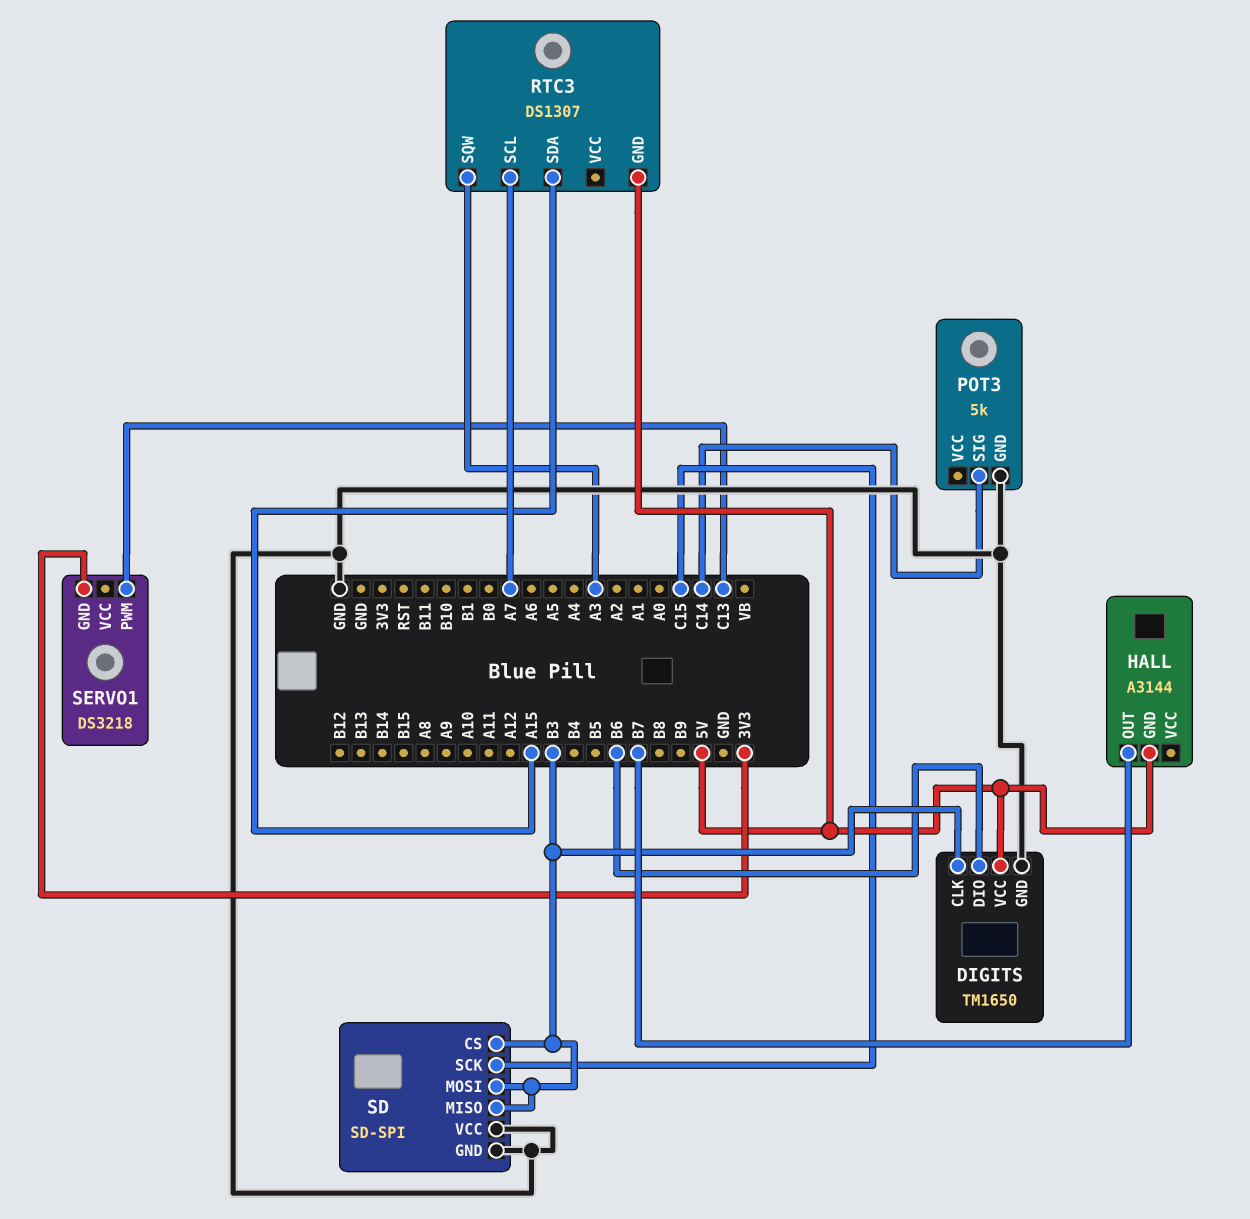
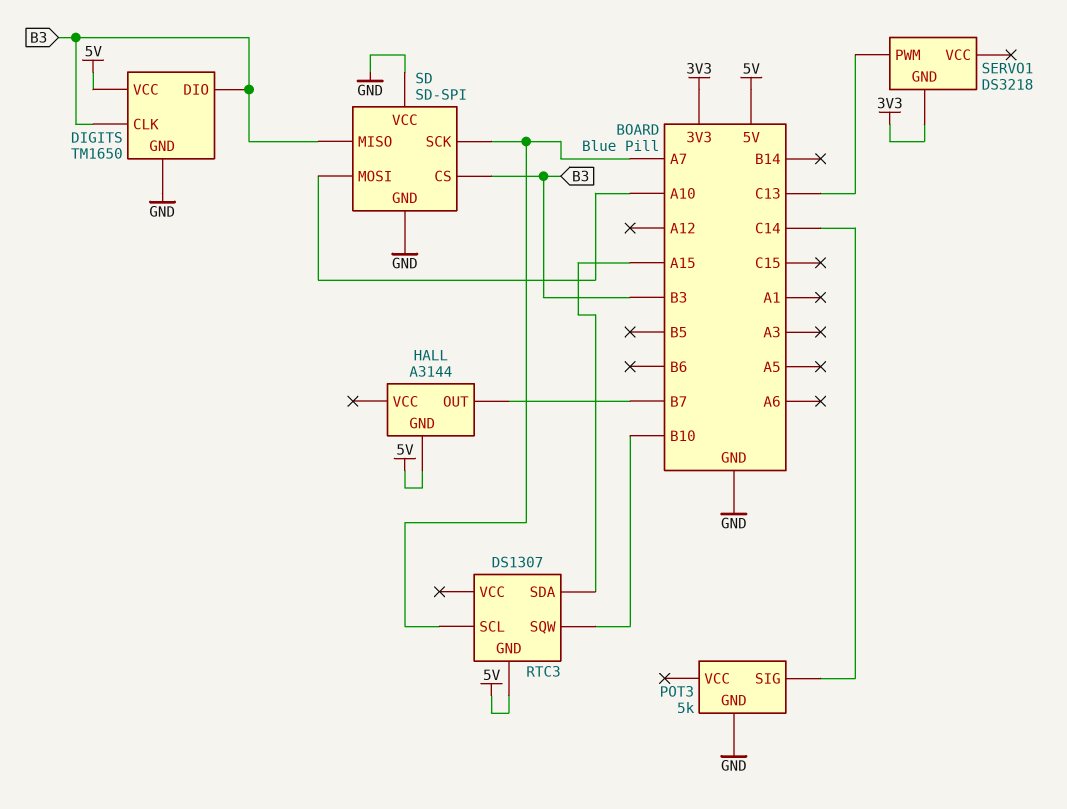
DIGITS pin DIO: B6 -> B3
RTC3 pin SQW: A3 -> B10
SD pin MOSI: B3 -> A10
SD pin SCK: C15 -> A7

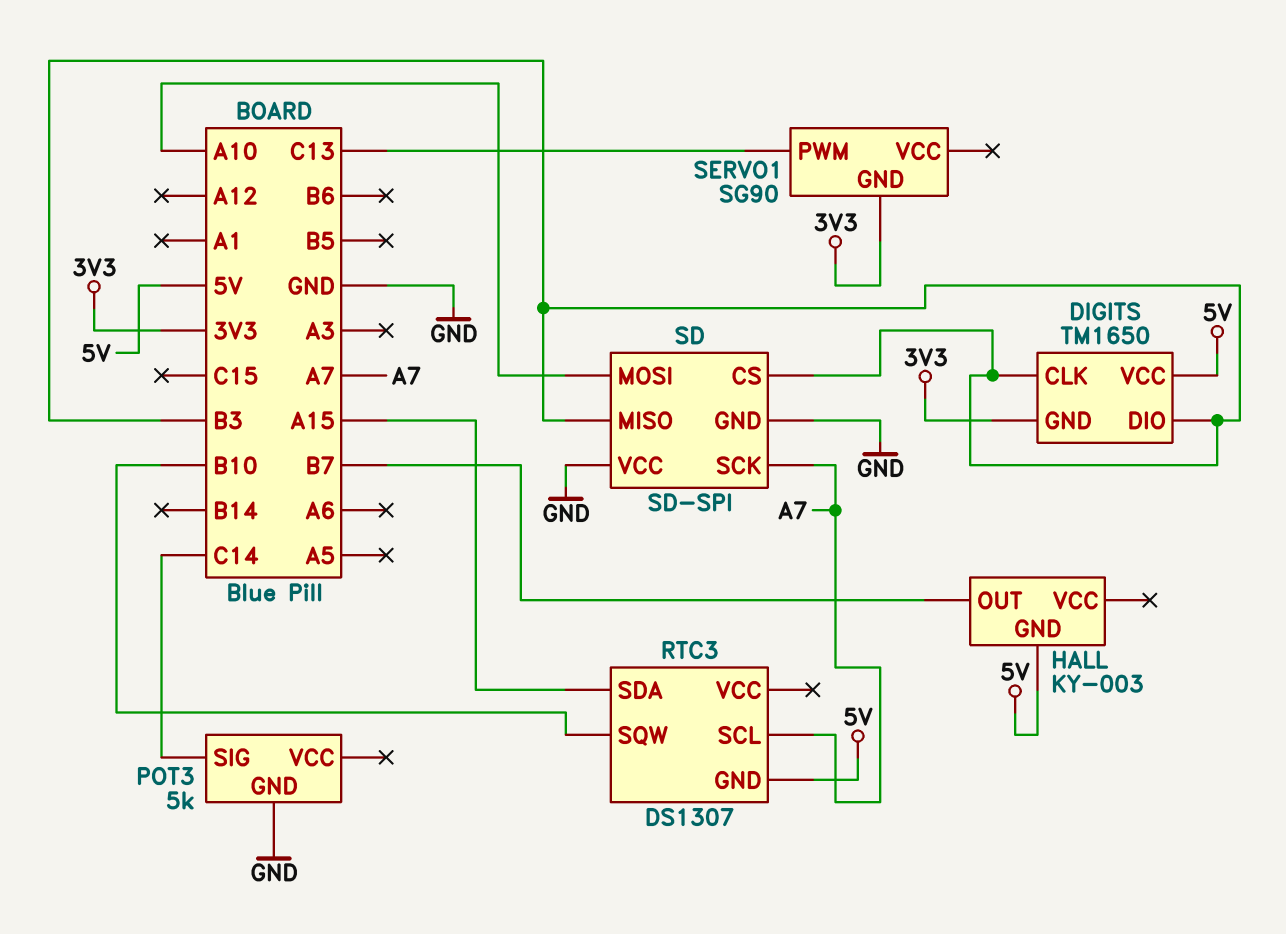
DIGITS pin GND: GND -> 3V3
HALL: A3144 -> KY-003
SERVO1: DS3218 -> SG90

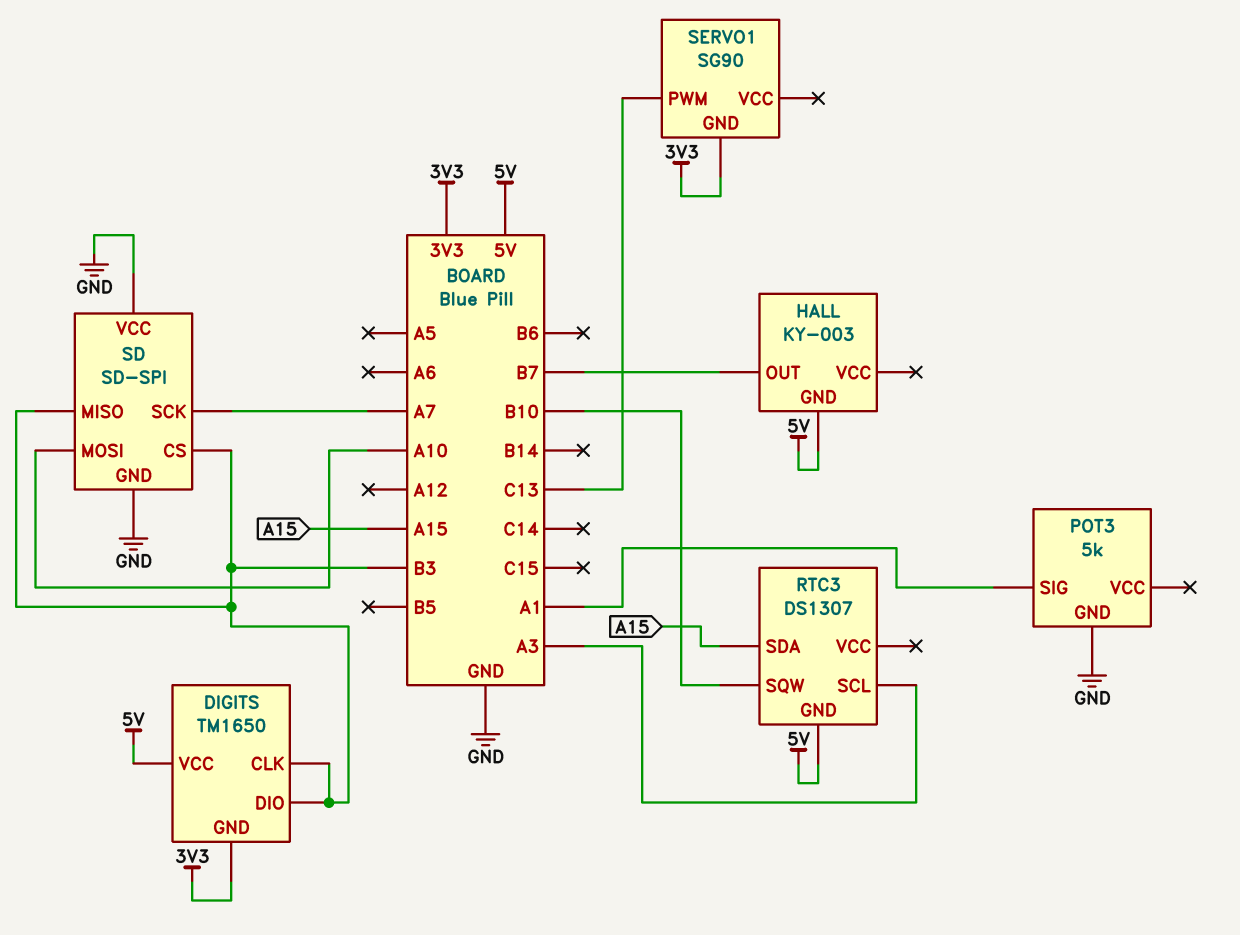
POT3 pin SIG: C14 -> A1
RTC3 pin SCL: A7 -> A3

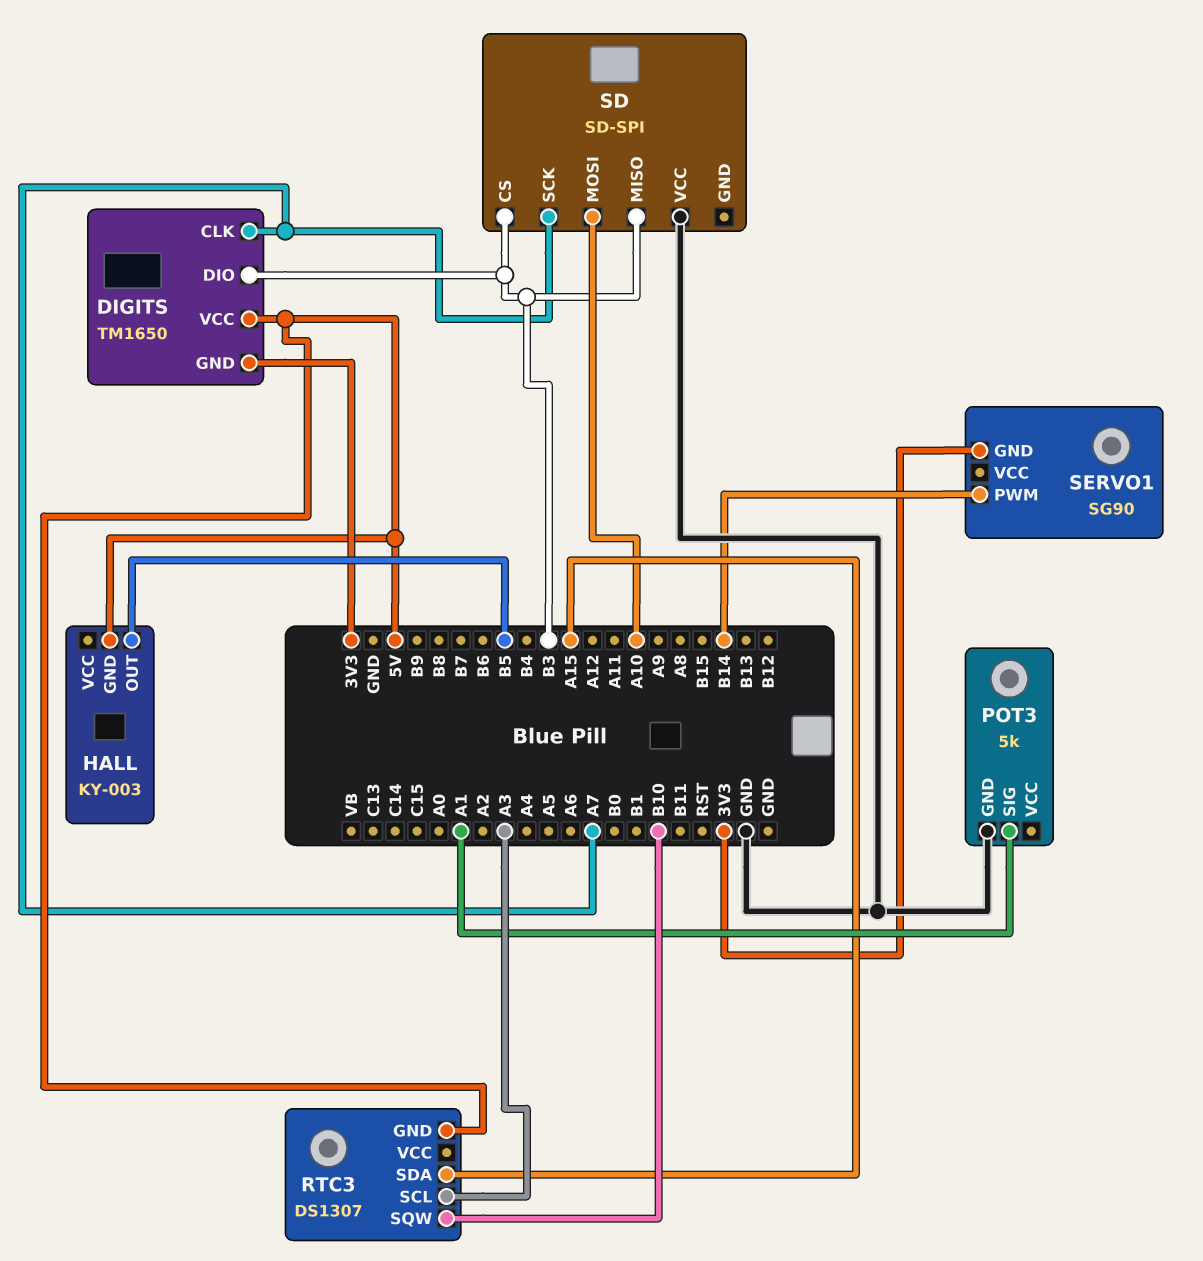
DIGITS pin CLK: B3 -> A7
HALL pin OUT: B7 -> B5
SD pin GND: GND -> none
SERVO1 pin PWM: C13 -> B14

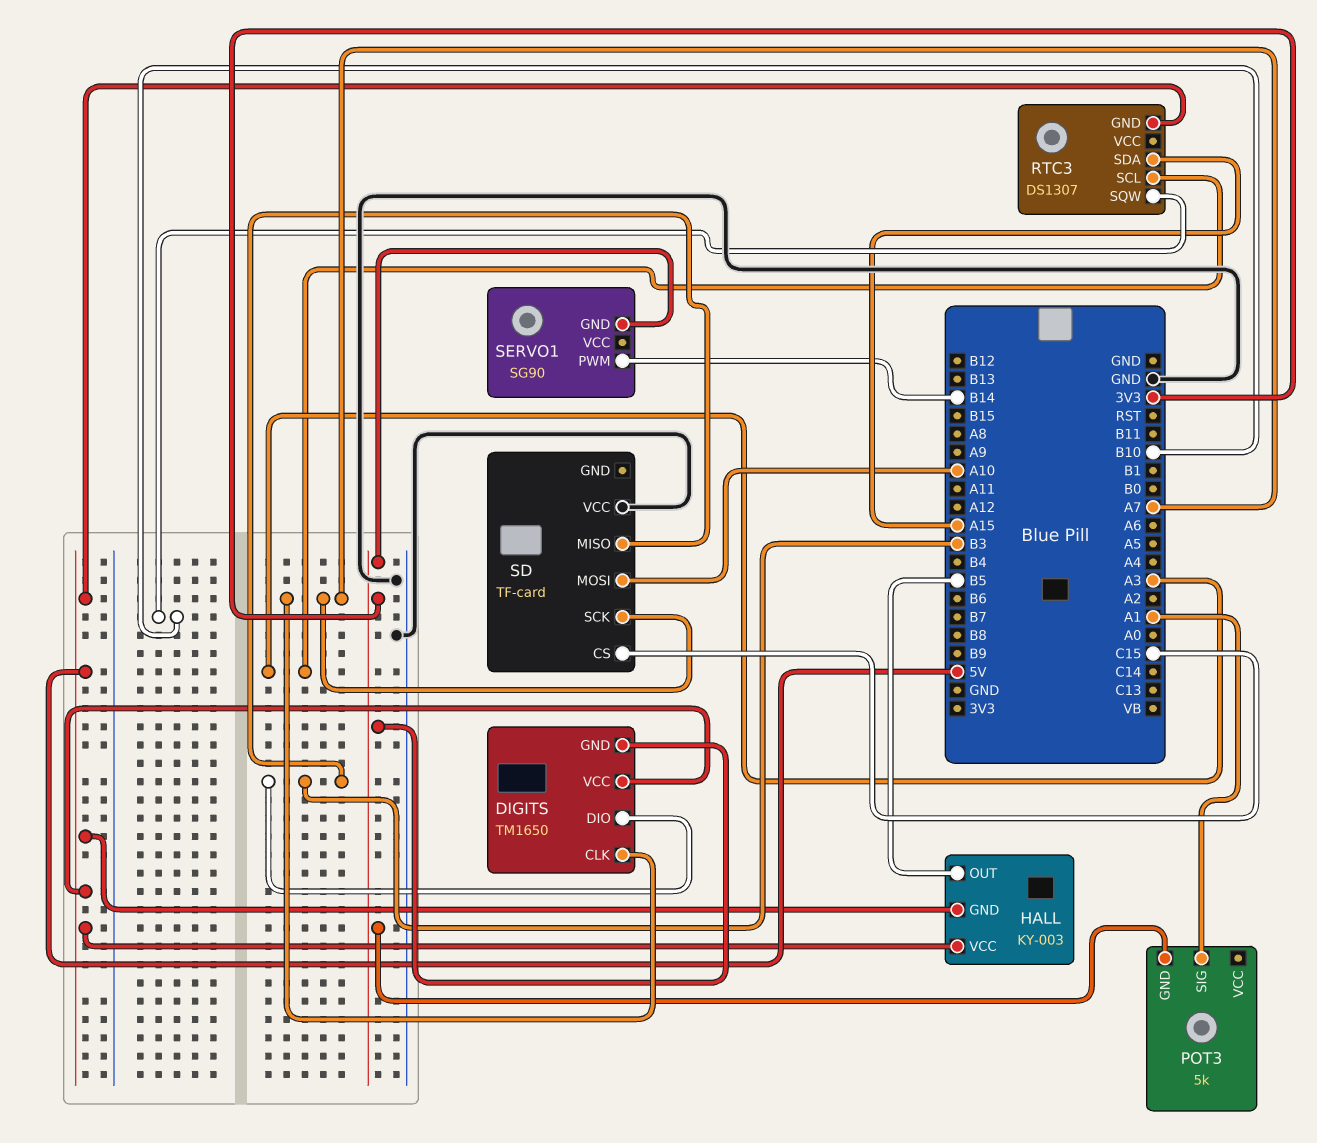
HALL pin VCC: none -> 5V
POT3 pin GND: GND -> 3V3
SD: SD-SPI -> TF-card
SD pin CS: B3 -> C15

